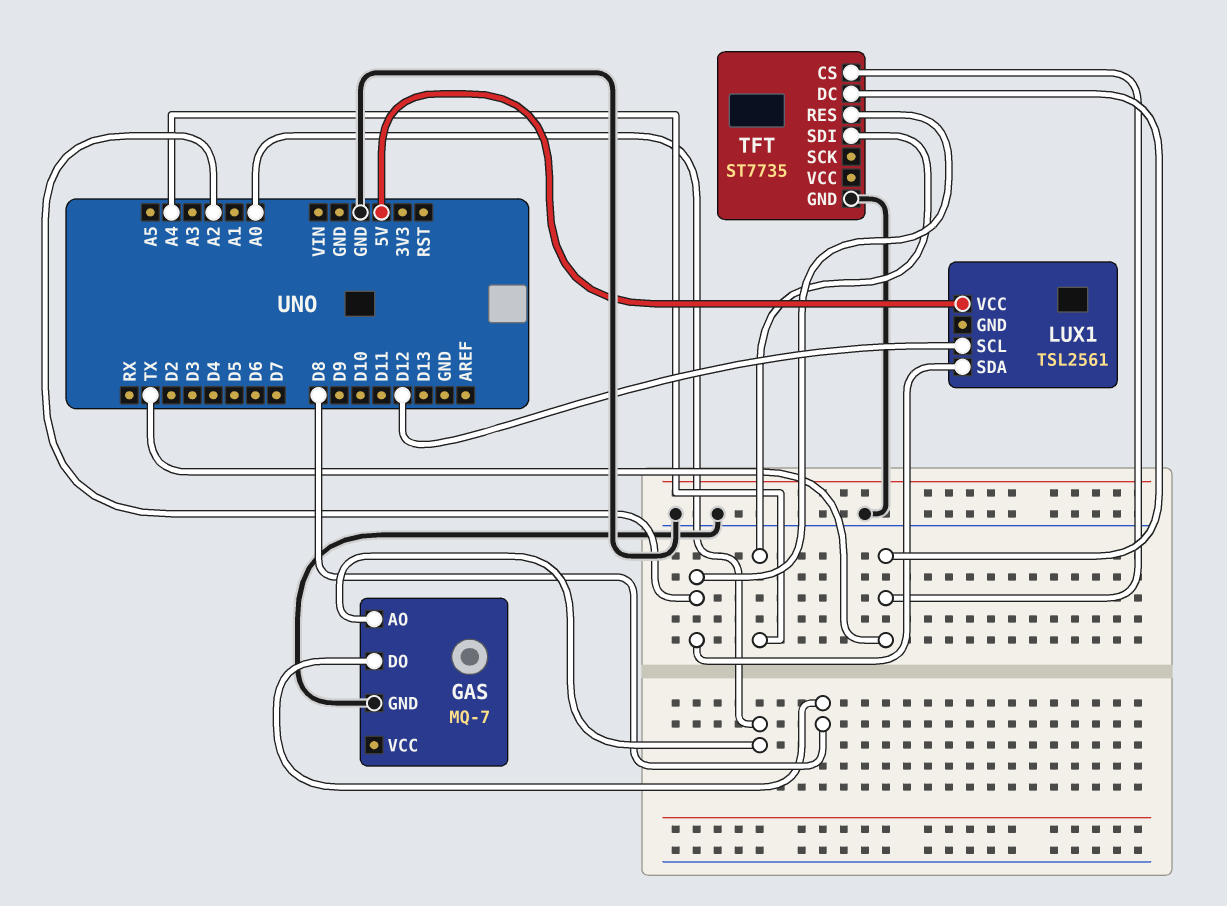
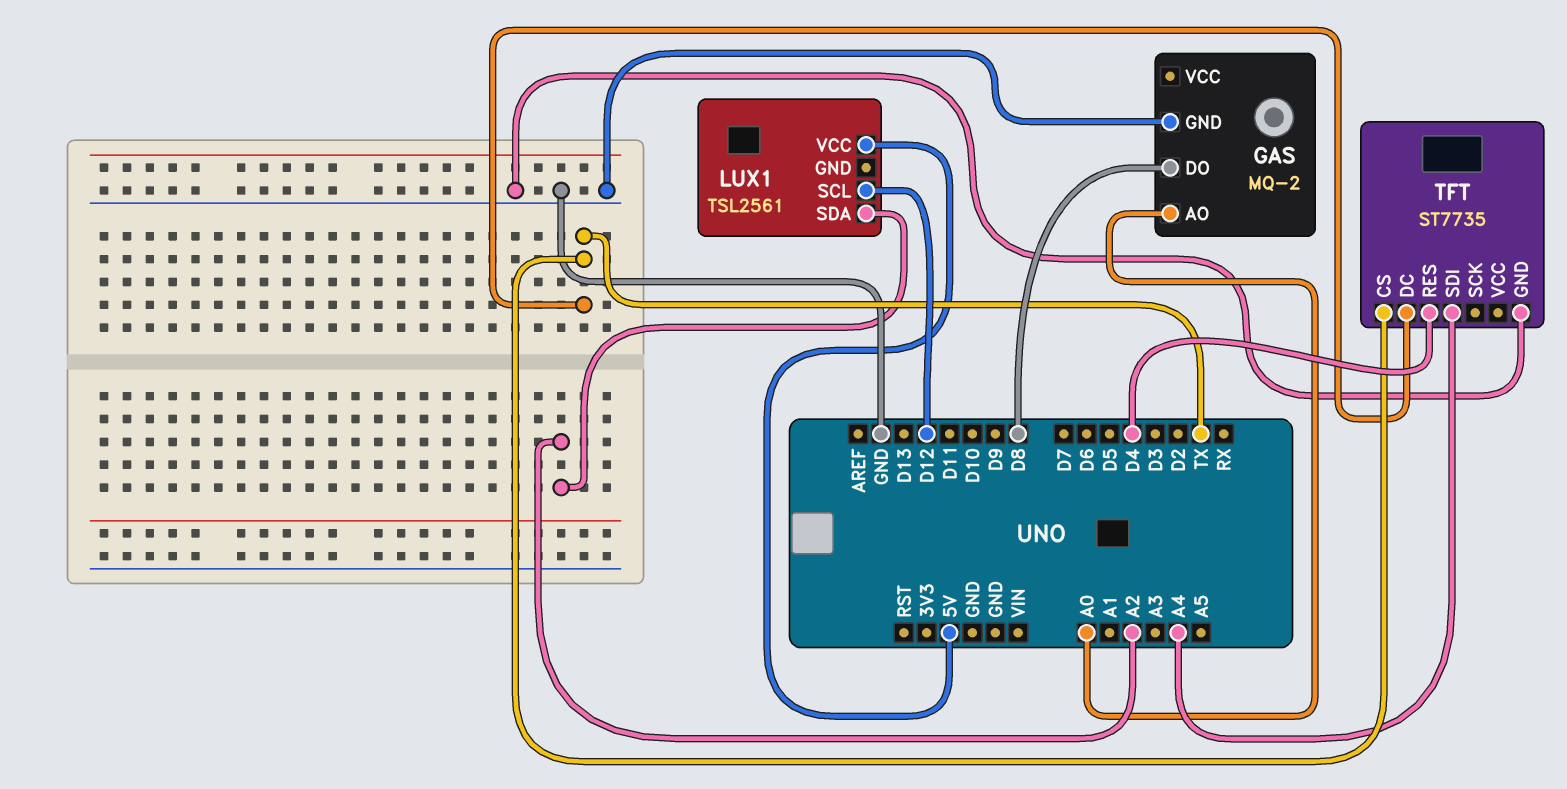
GAS: MQ-7 -> MQ-2
TFT pin RES: A2 -> D4

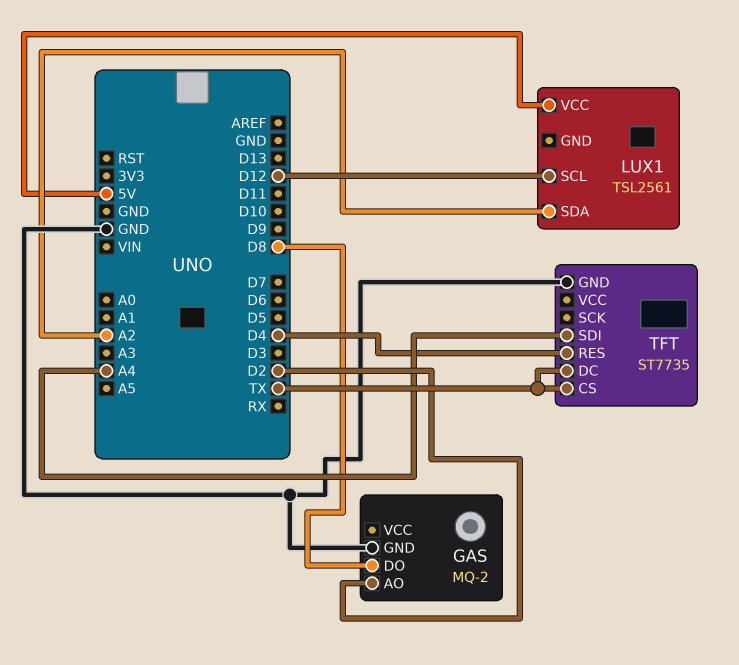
GAS pin AO: A0 -> D2

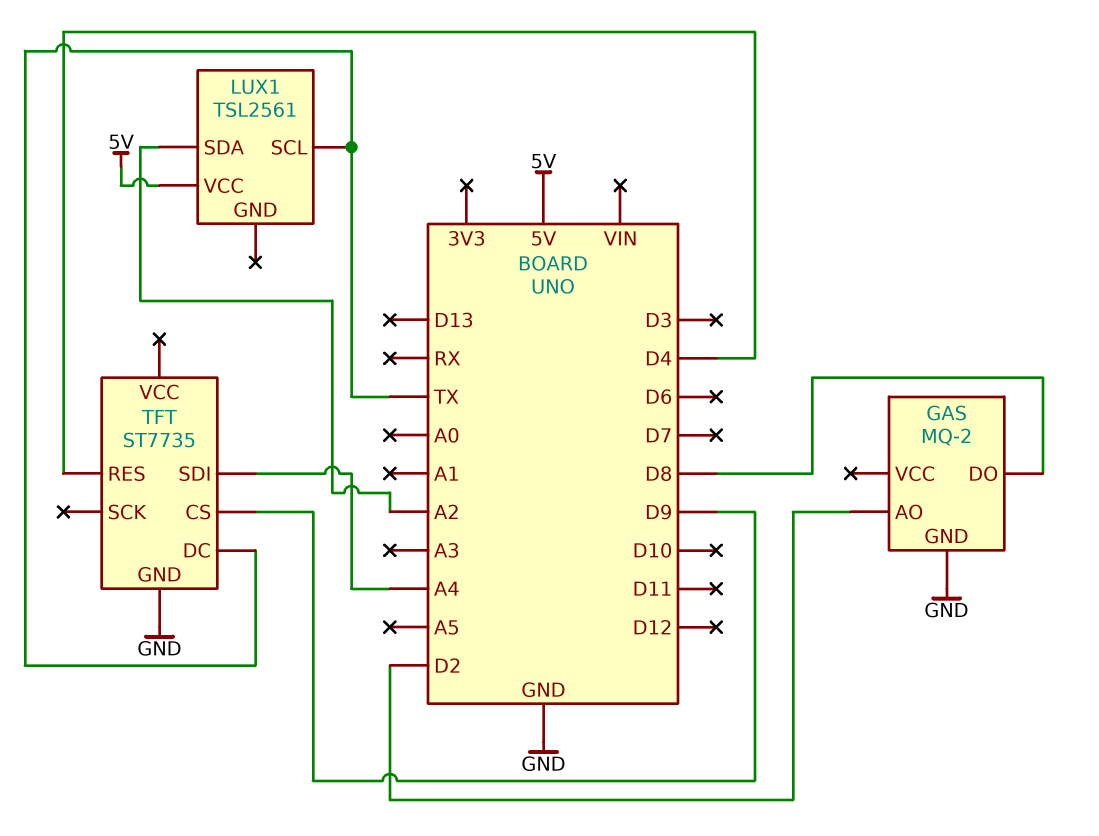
LUX1 pin SCL: D12 -> TX
TFT pin CS: TX -> D9

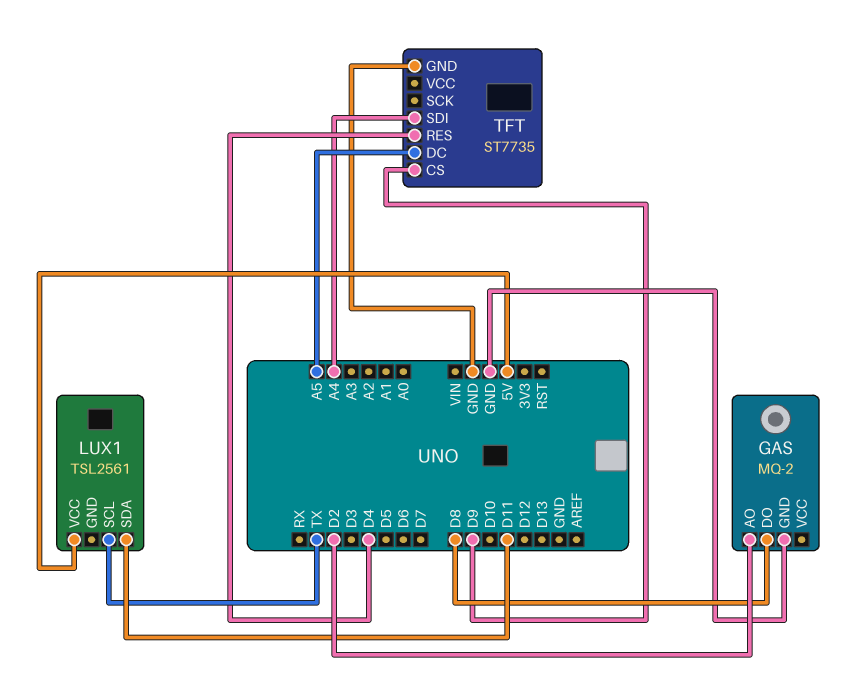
LUX1 pin SDA: A2 -> D11
TFT pin DC: TX -> A5

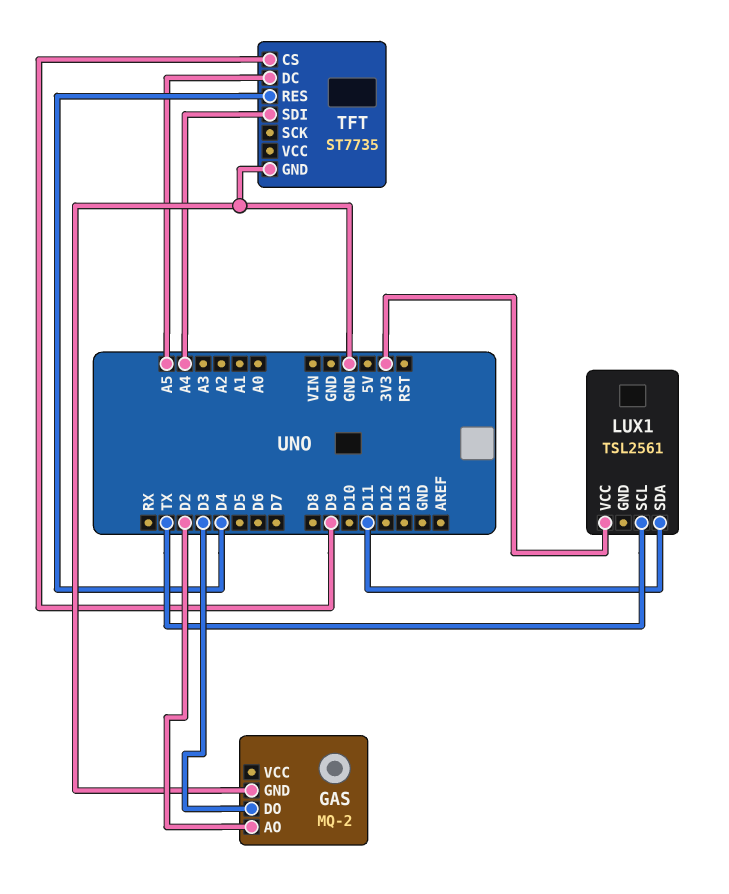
GAS pin DO: D8 -> D3
LUX1 pin VCC: 5V -> 3V3

